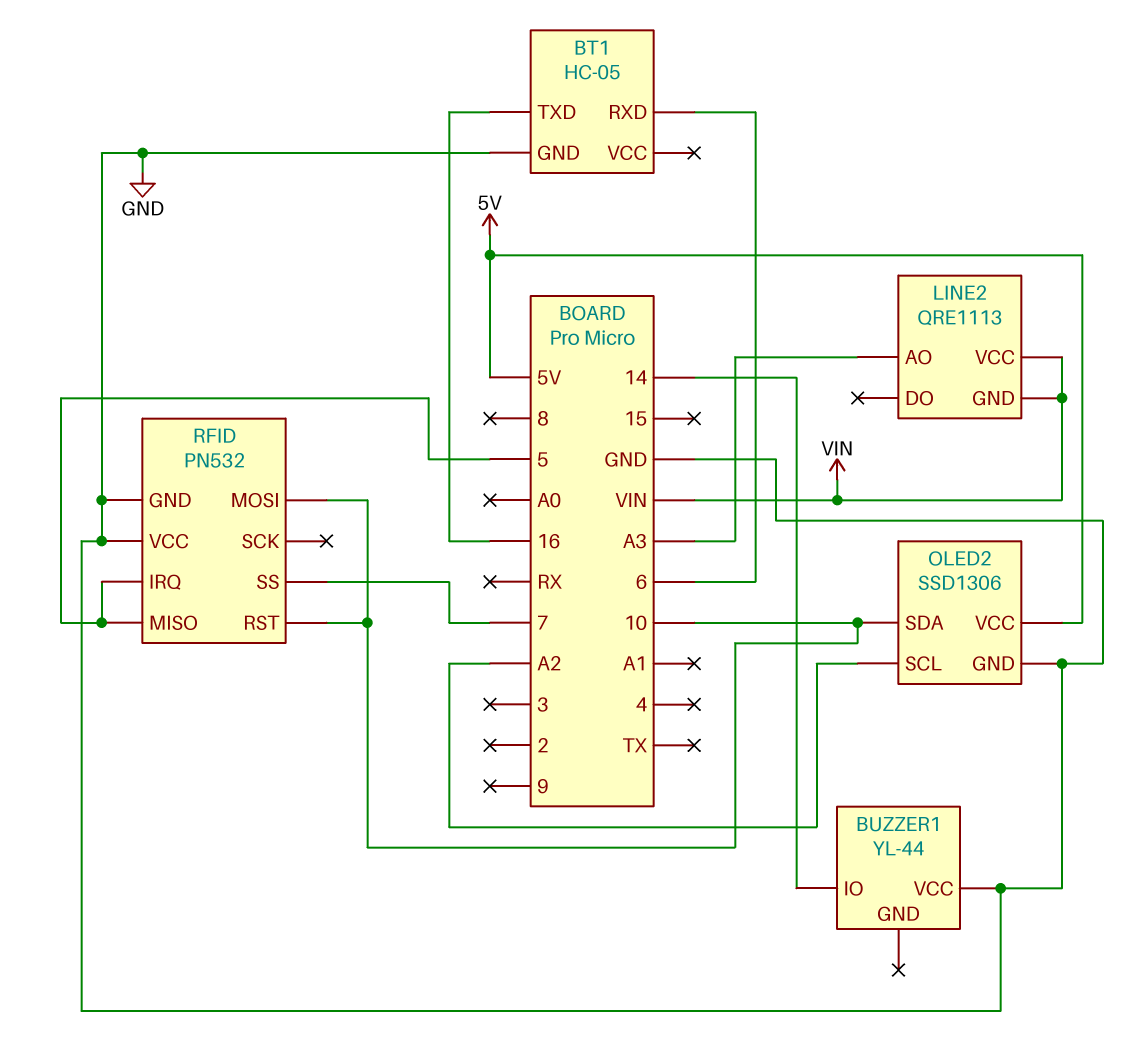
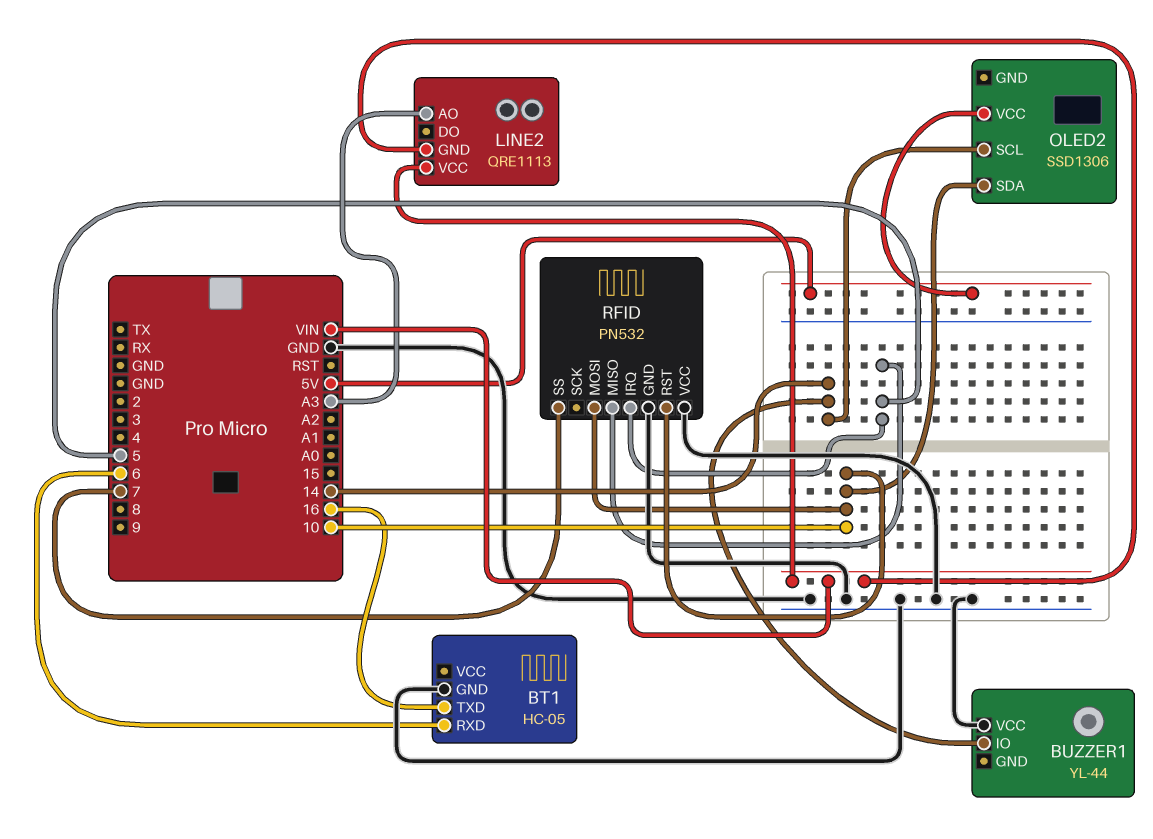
OLED2 pin GND: GND -> none
OLED2 pin SCL: A2 -> 14

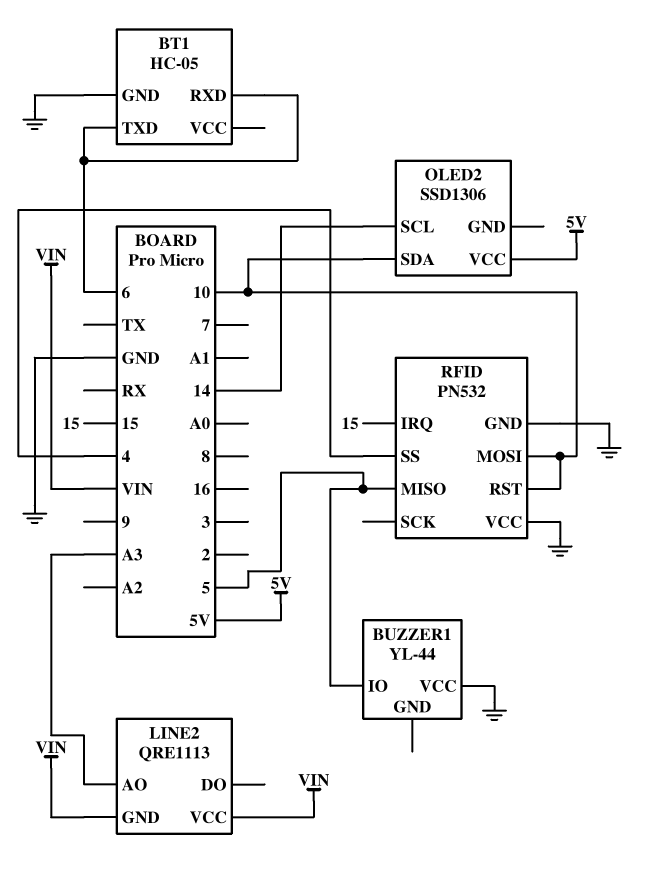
BT1 pin TXD: 16 -> 6
BUZZER1 pin IO: 14 -> 5
RFID pin IRQ: 5 -> 15
RFID pin SS: 7 -> 4

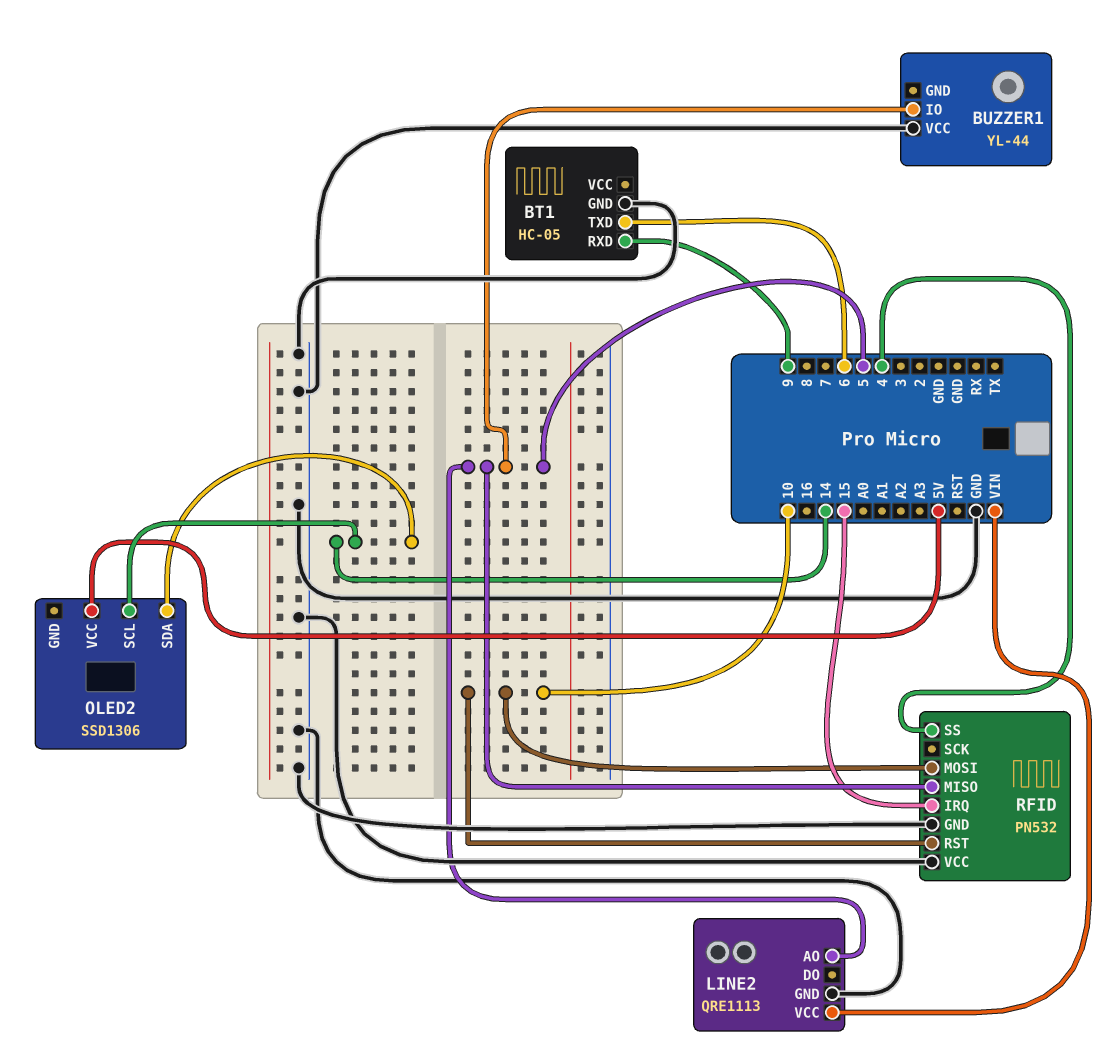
BT1 pin RXD: 6 -> 9
LINE2 pin AO: A3 -> 5
LINE2 pin GND: VIN -> GND
OLED2 pin SDA: 10 -> 14

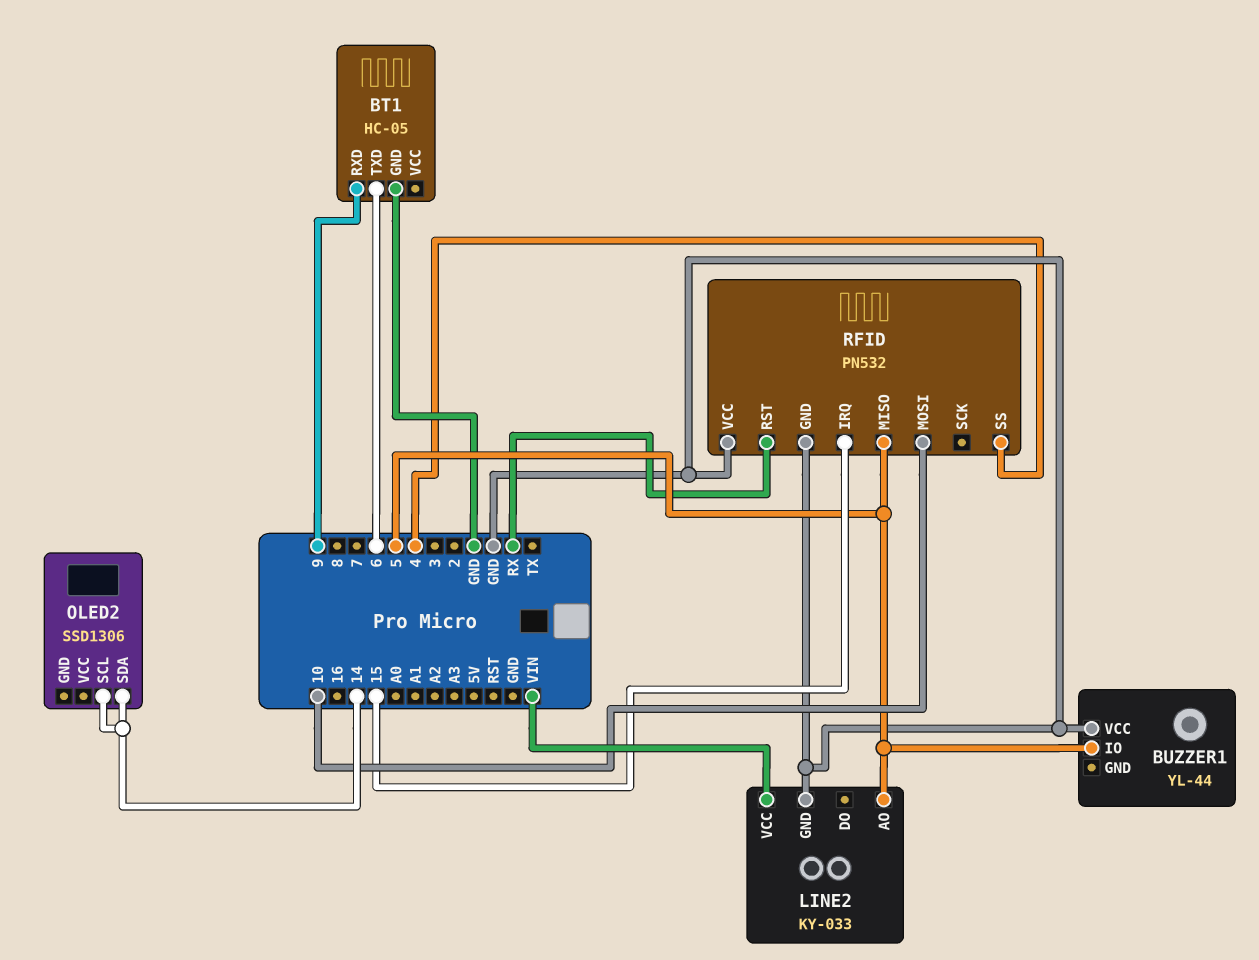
LINE2: QRE1113 -> KY-033
OLED2 pin VCC: 5V -> none
RFID pin RST: 10 -> RX

